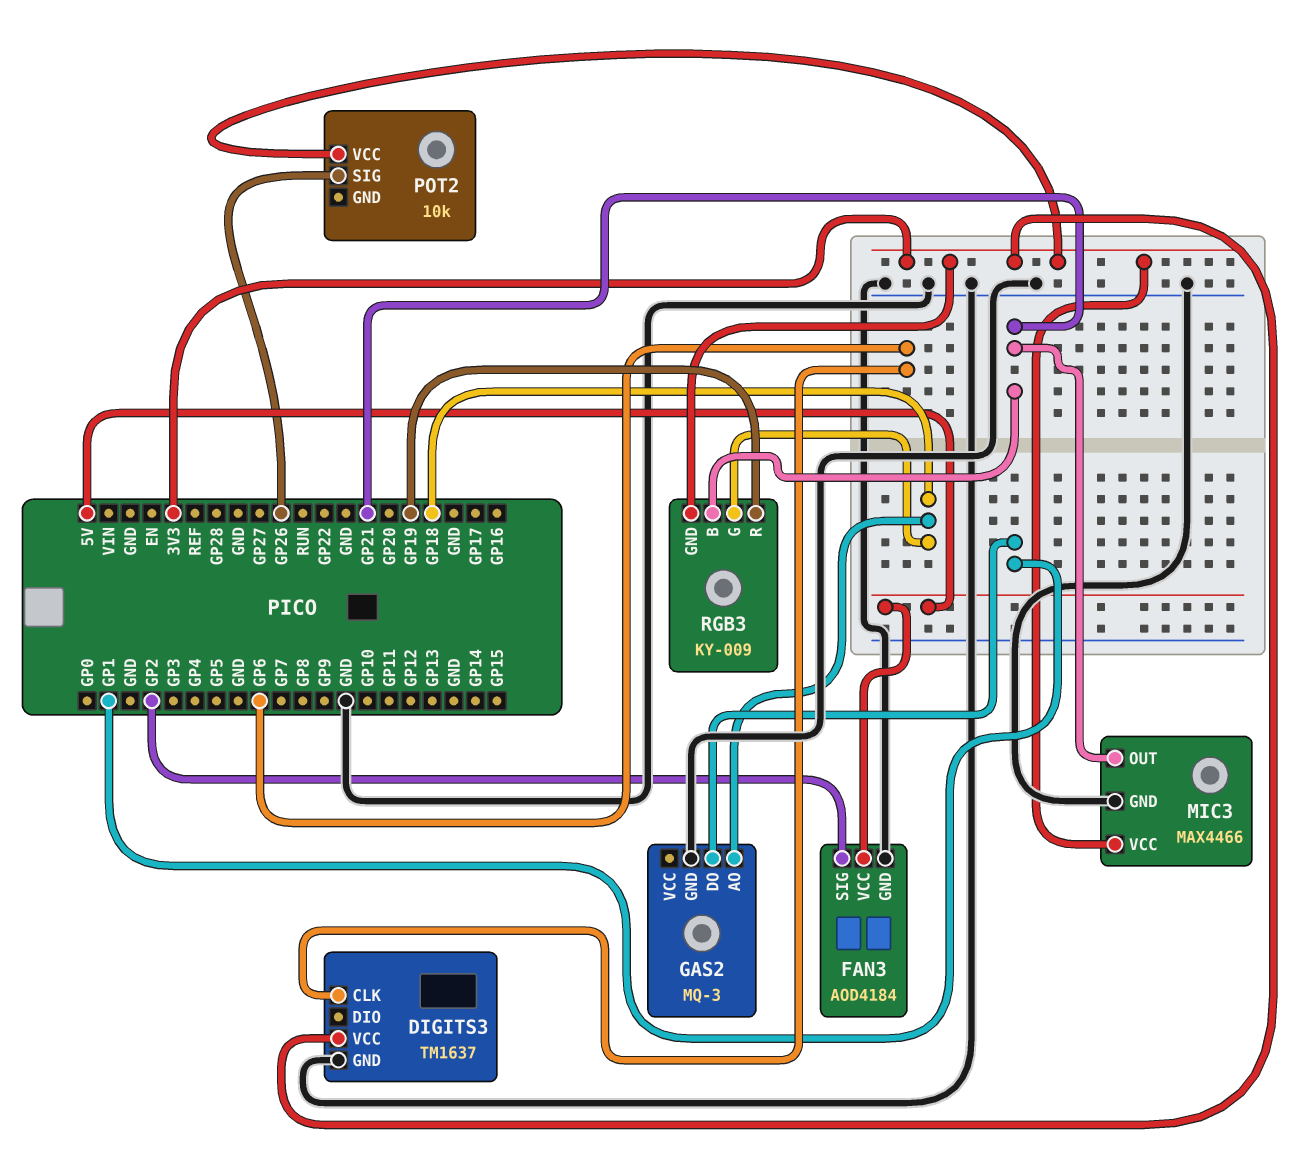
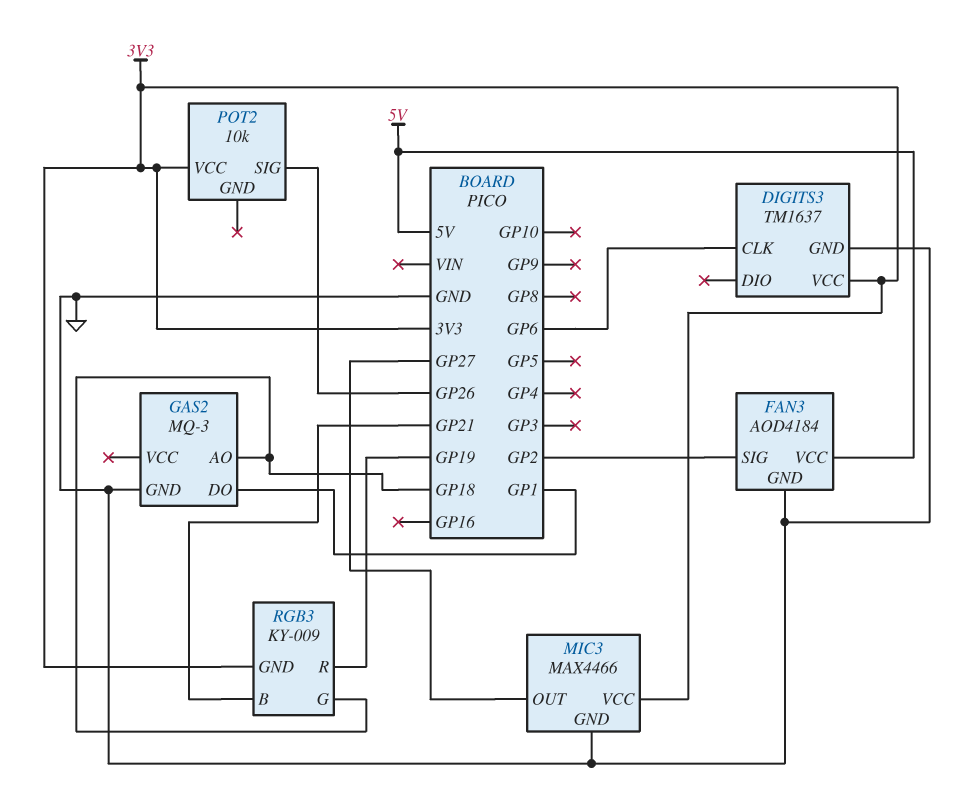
MIC3 pin OUT: GP21 -> GP27

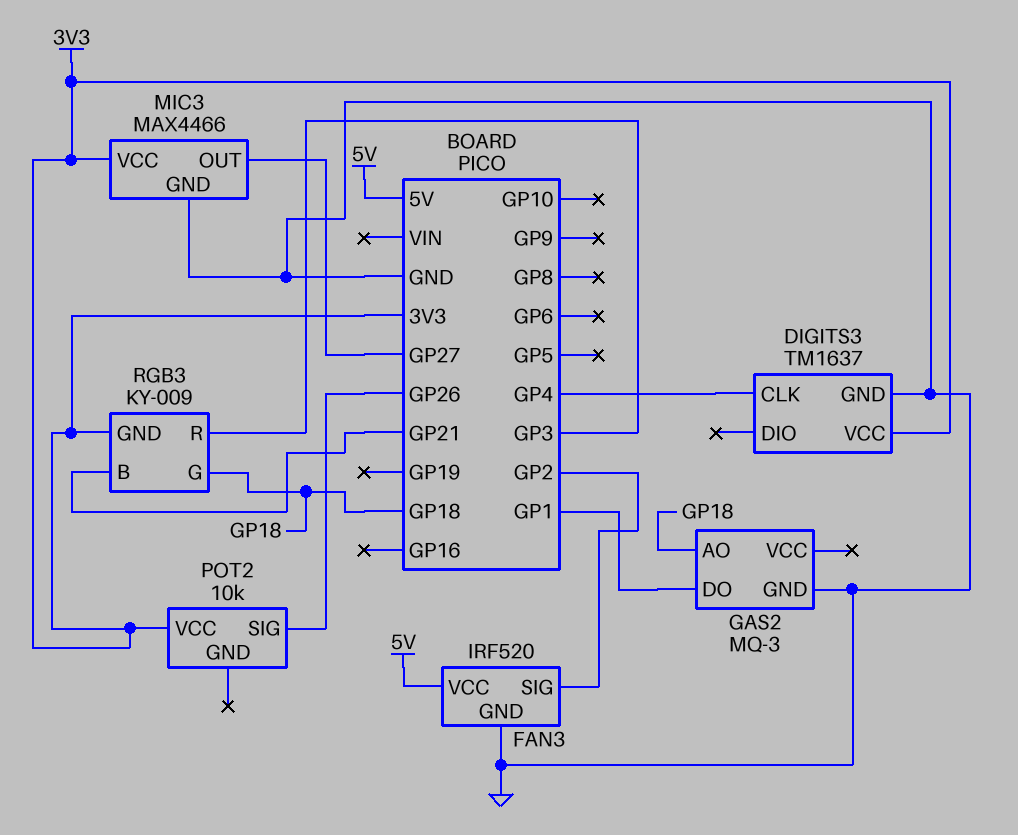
DIGITS3 pin CLK: GP6 -> GP4
FAN3: AOD4184 -> IRF520
RGB3 pin R: GP19 -> GP3

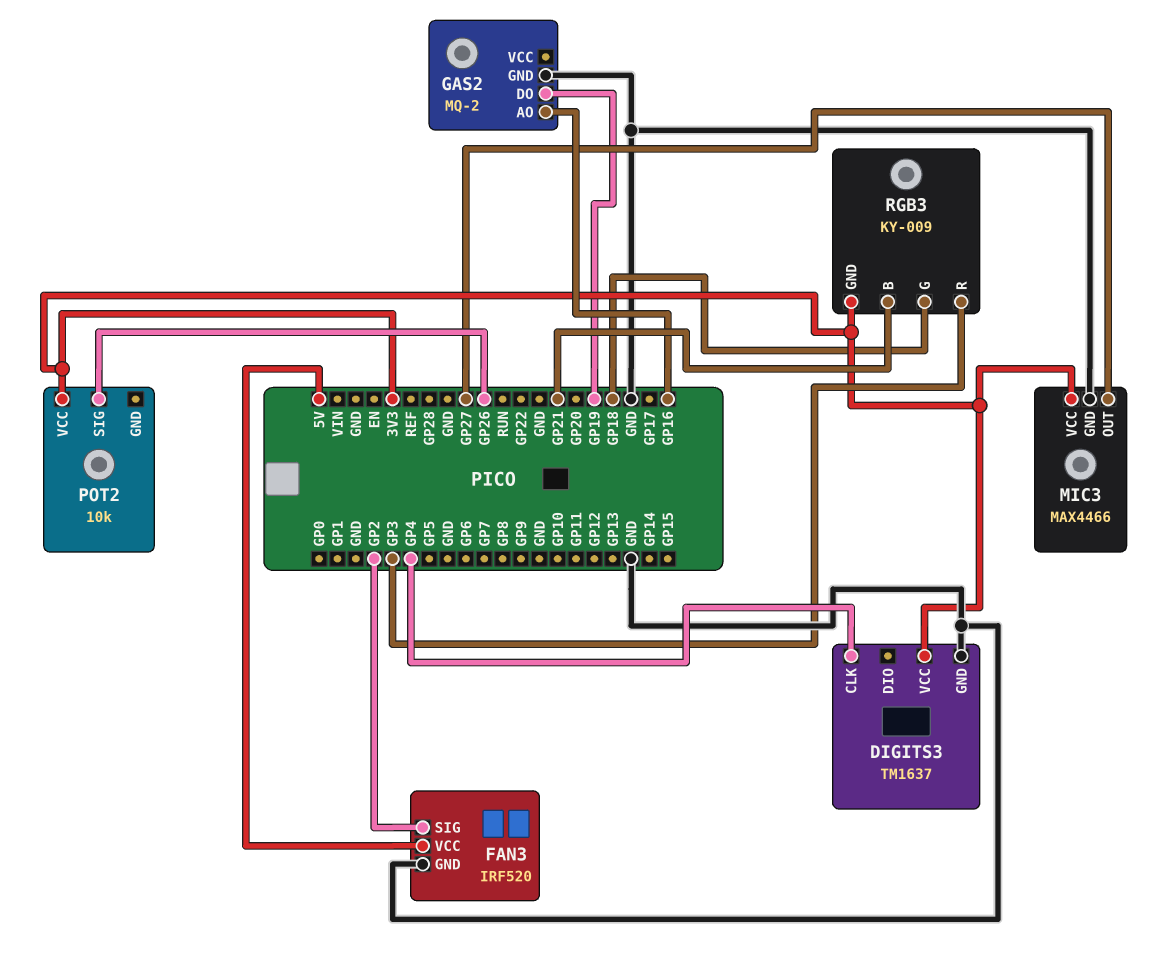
GAS2: MQ-3 -> MQ-2
GAS2 pin AO: GP18 -> GP16
GAS2 pin DO: GP1 -> GP19

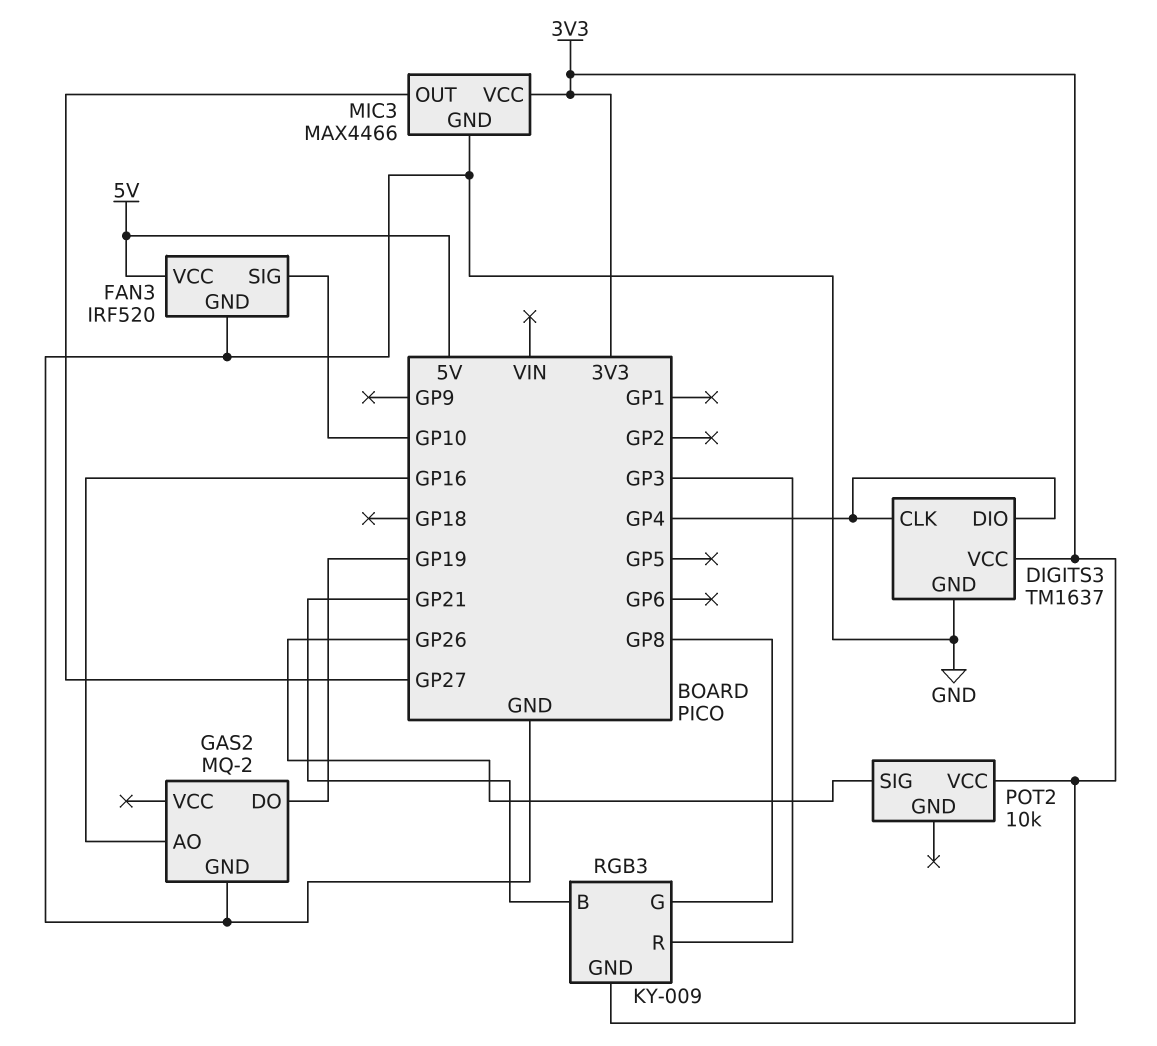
DIGITS3 pin DIO: none -> GP4
FAN3 pin SIG: GP2 -> GP10
RGB3 pin G: GP18 -> GP8

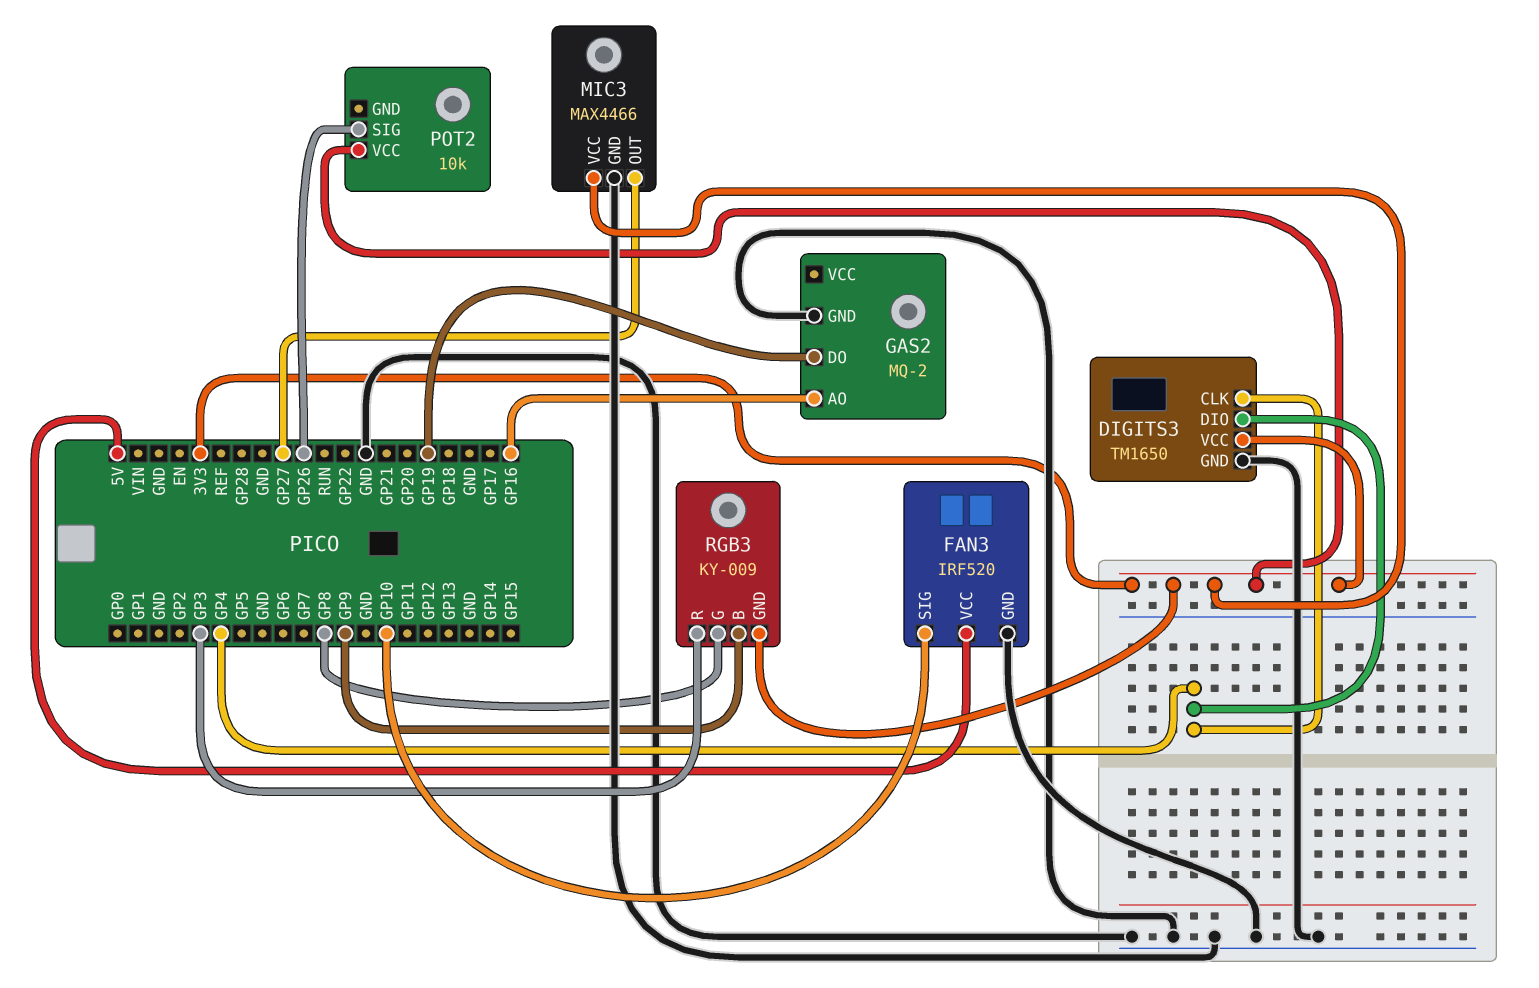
DIGITS3: TM1637 -> TM1650
RGB3 pin B: GP21 -> GP9

